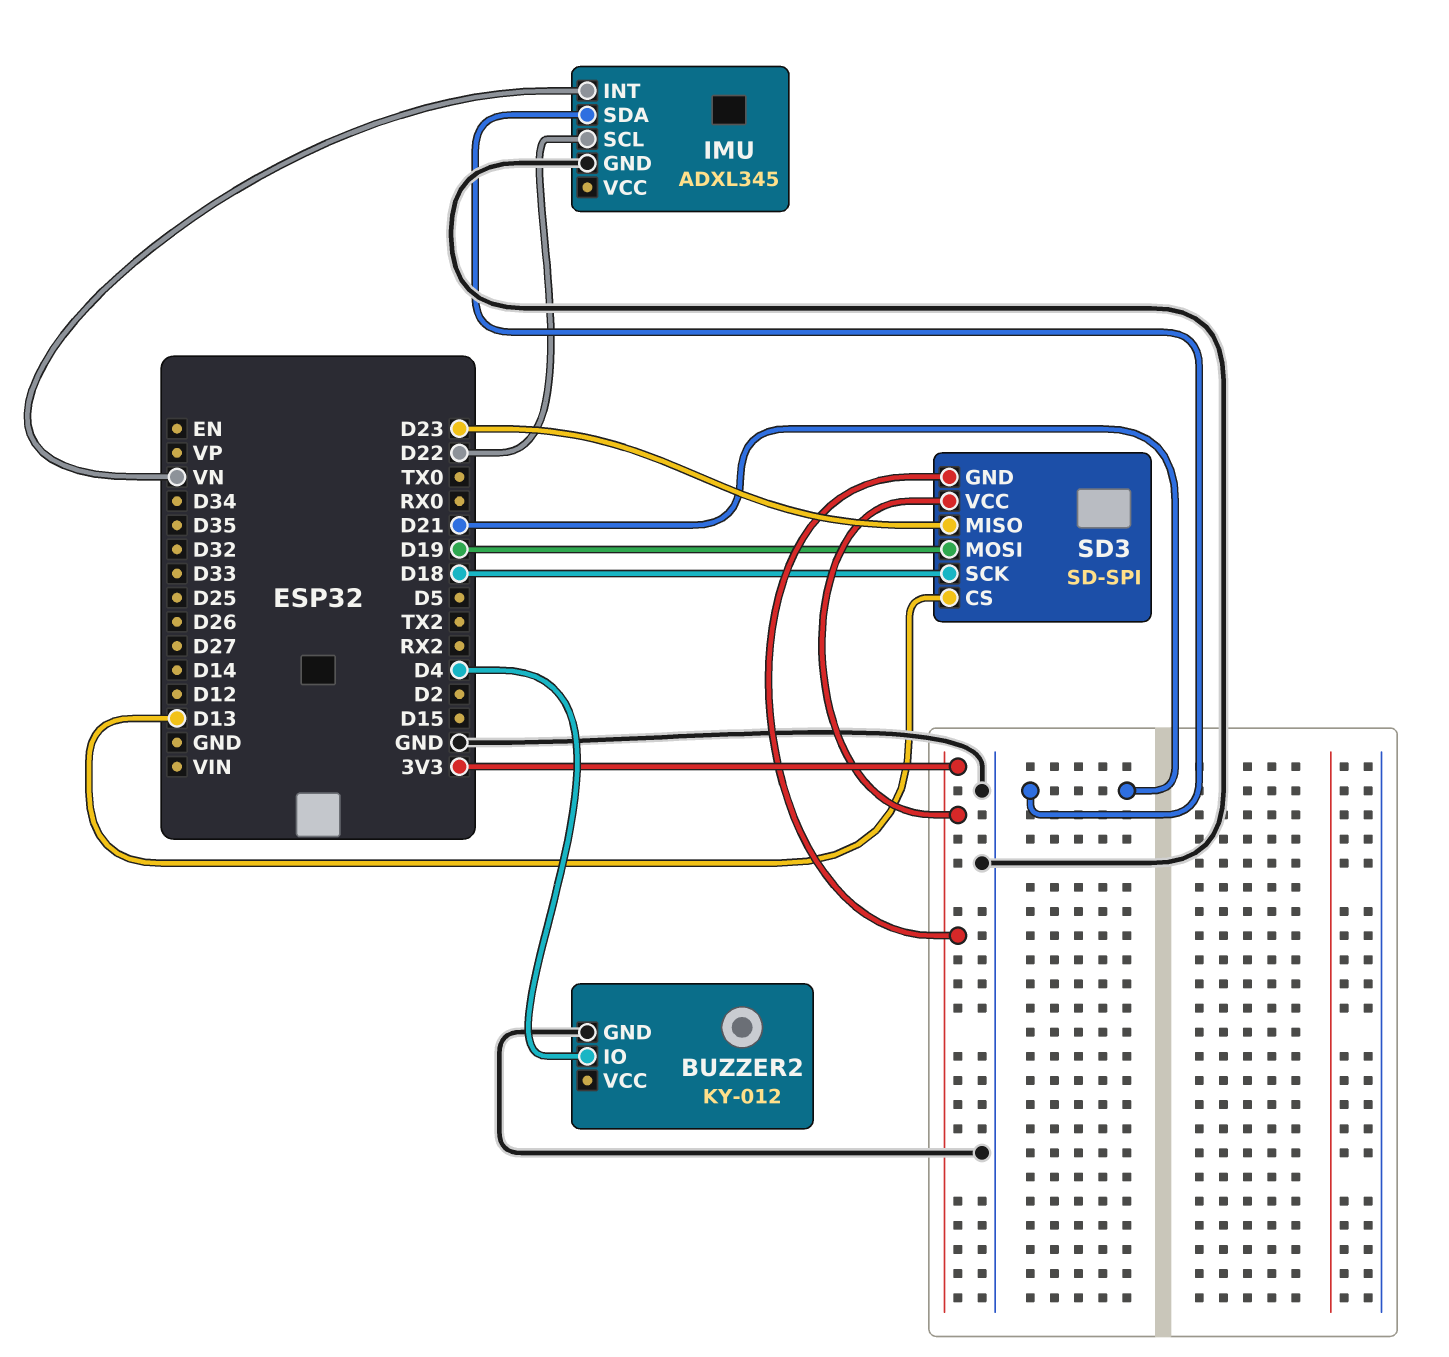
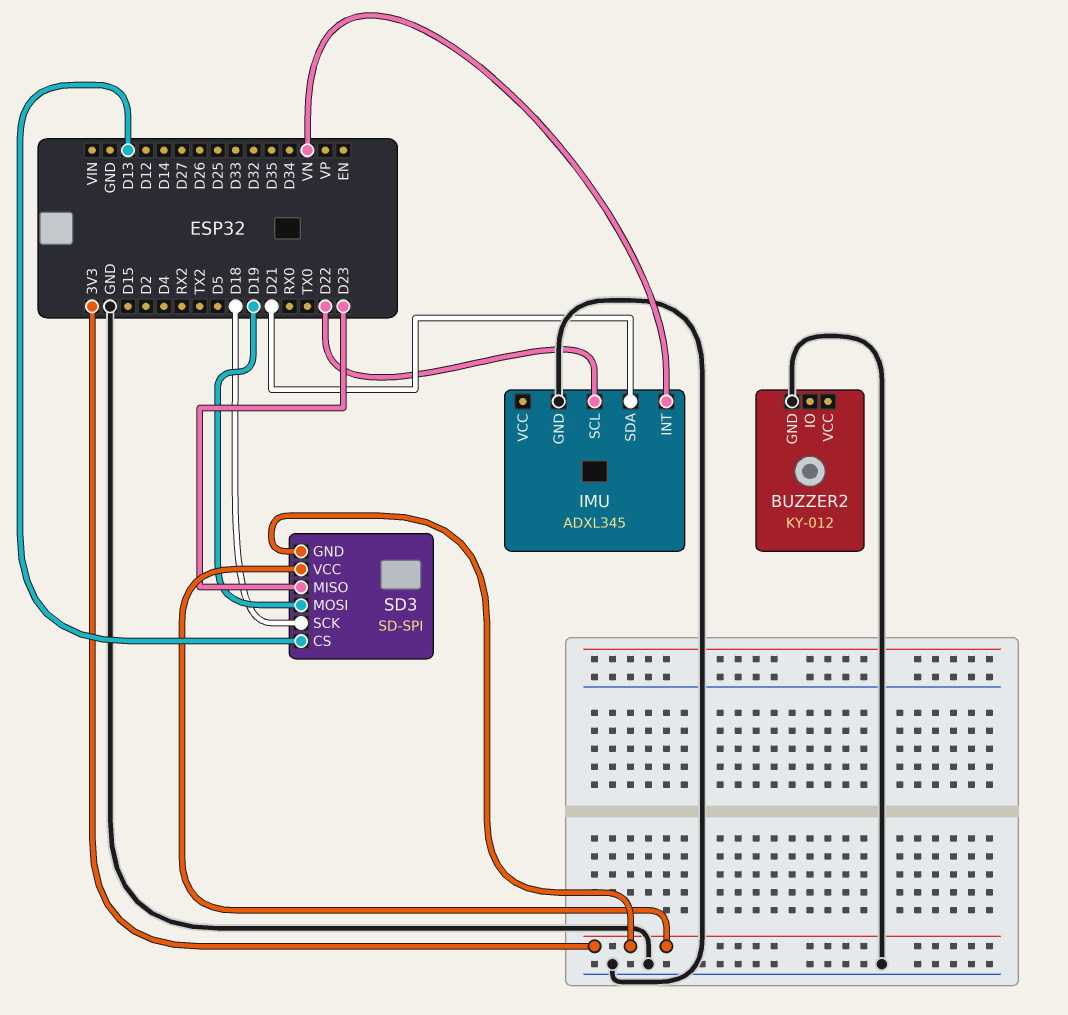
BUZZER2 pin IO: D4 -> none

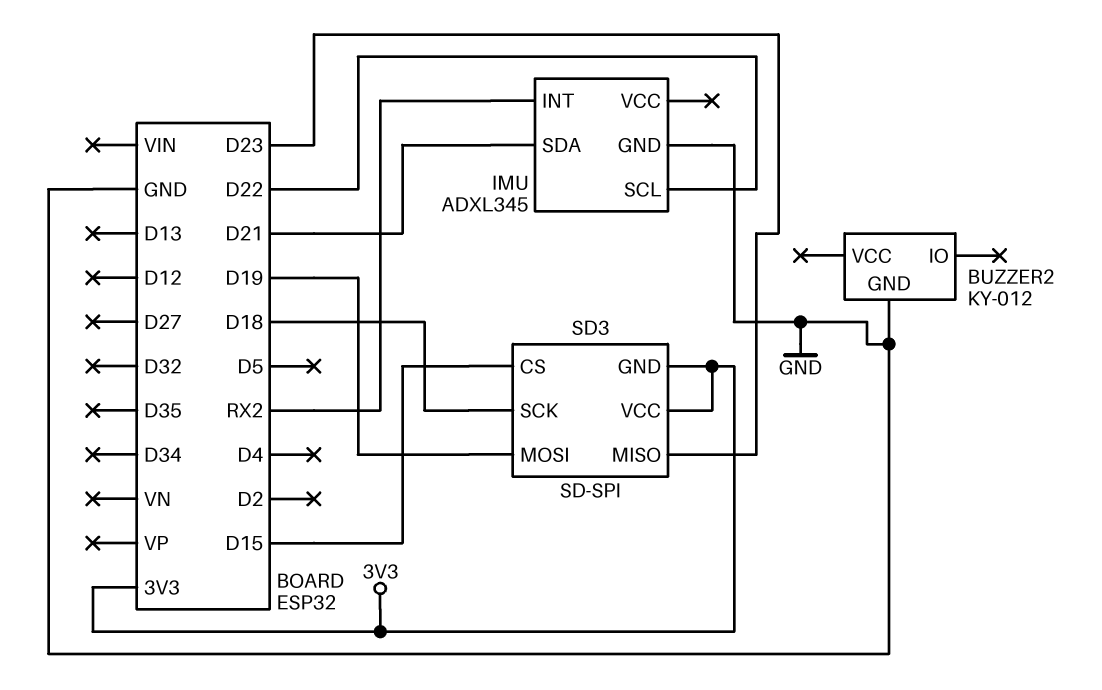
IMU pin INT: VN -> RX2
SD3 pin CS: D13 -> D15

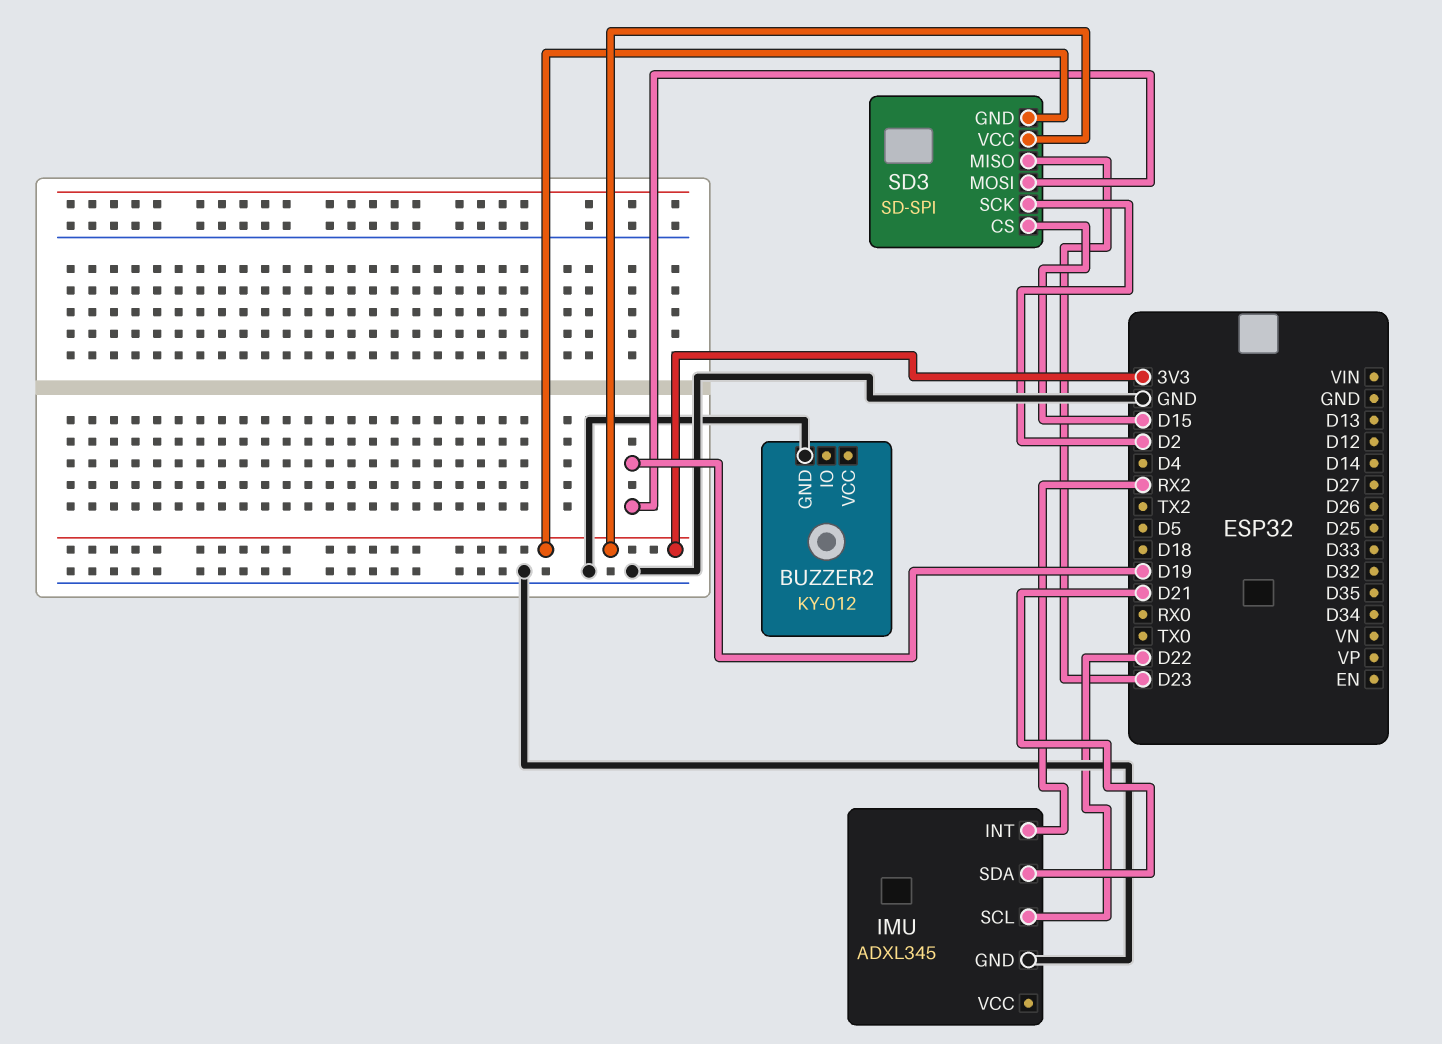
SD3 pin SCK: D18 -> D2

